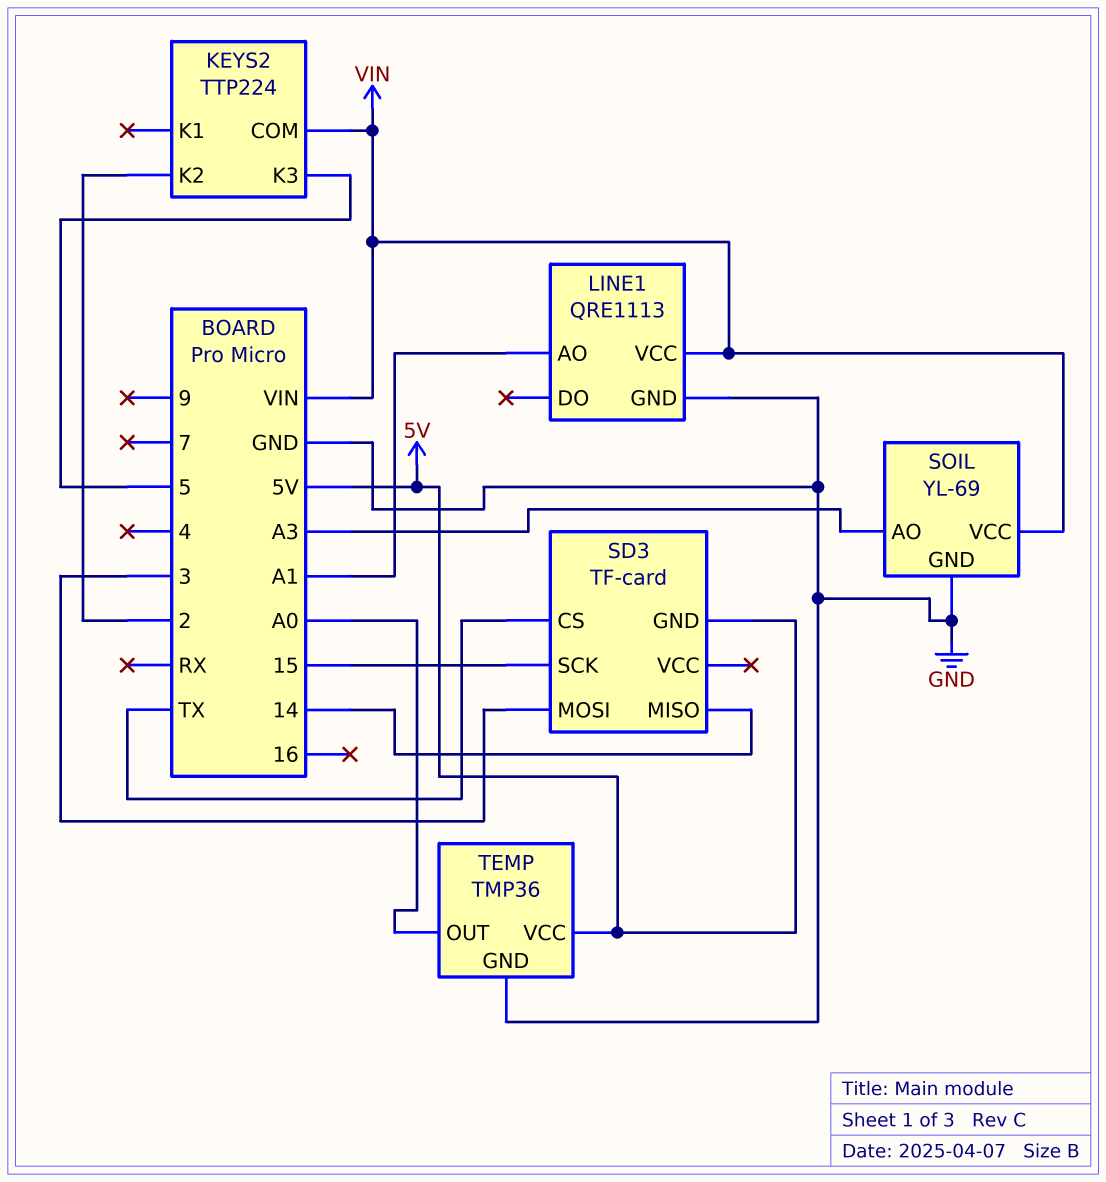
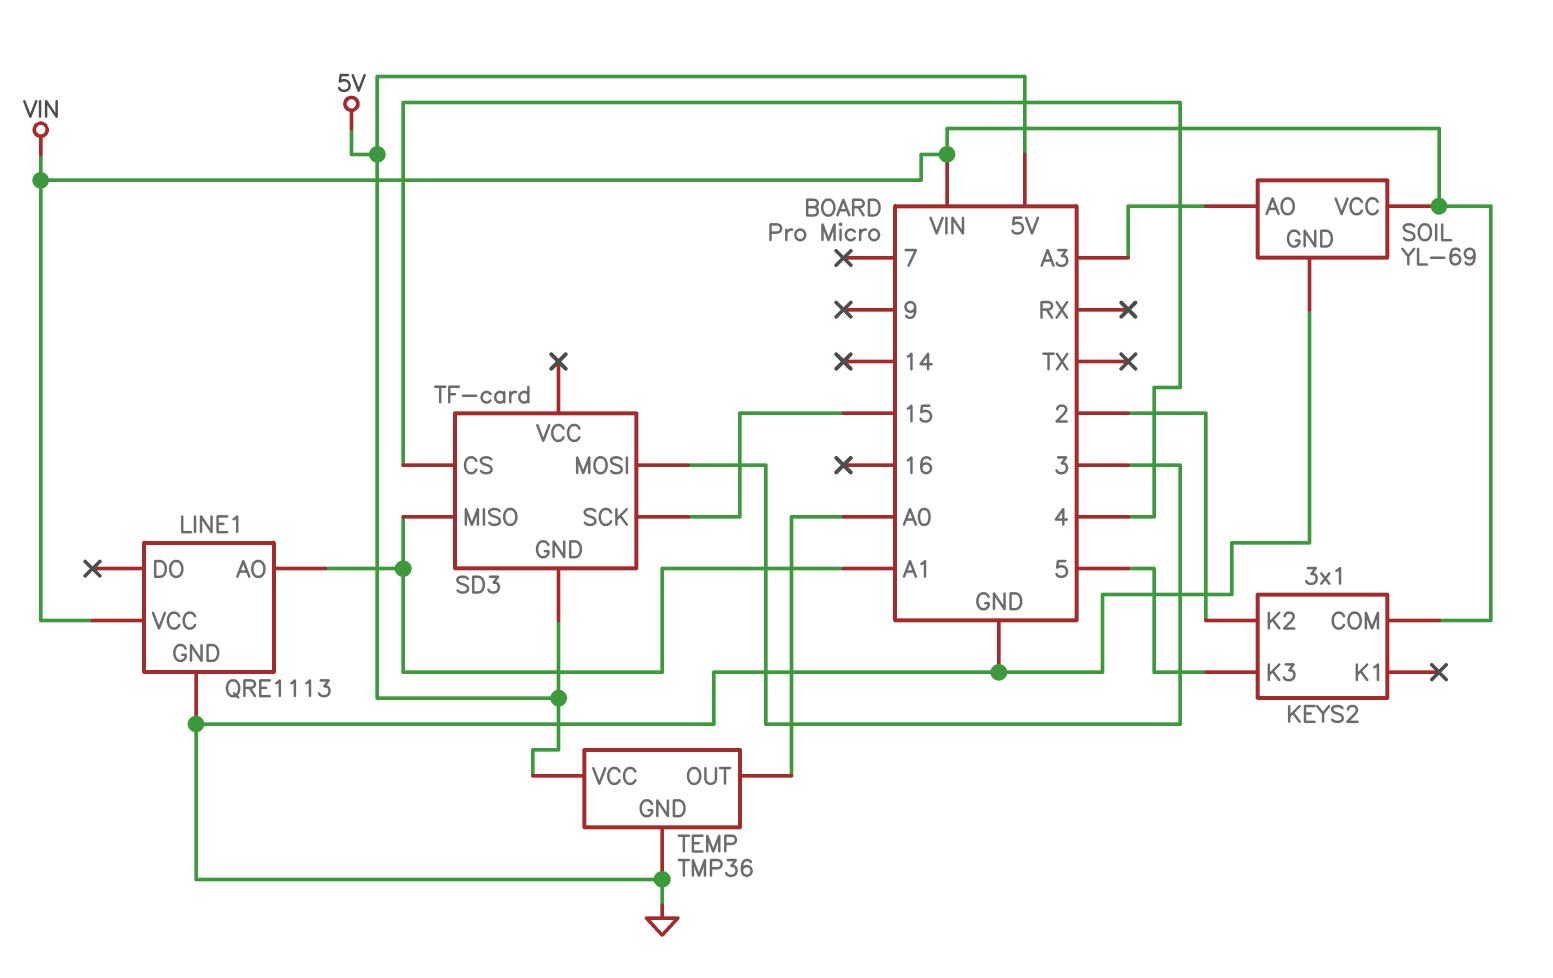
KEYS2: TTP224 -> 3x1
SD3 pin CS: TX -> 4
SD3 pin MISO: 14 -> A1

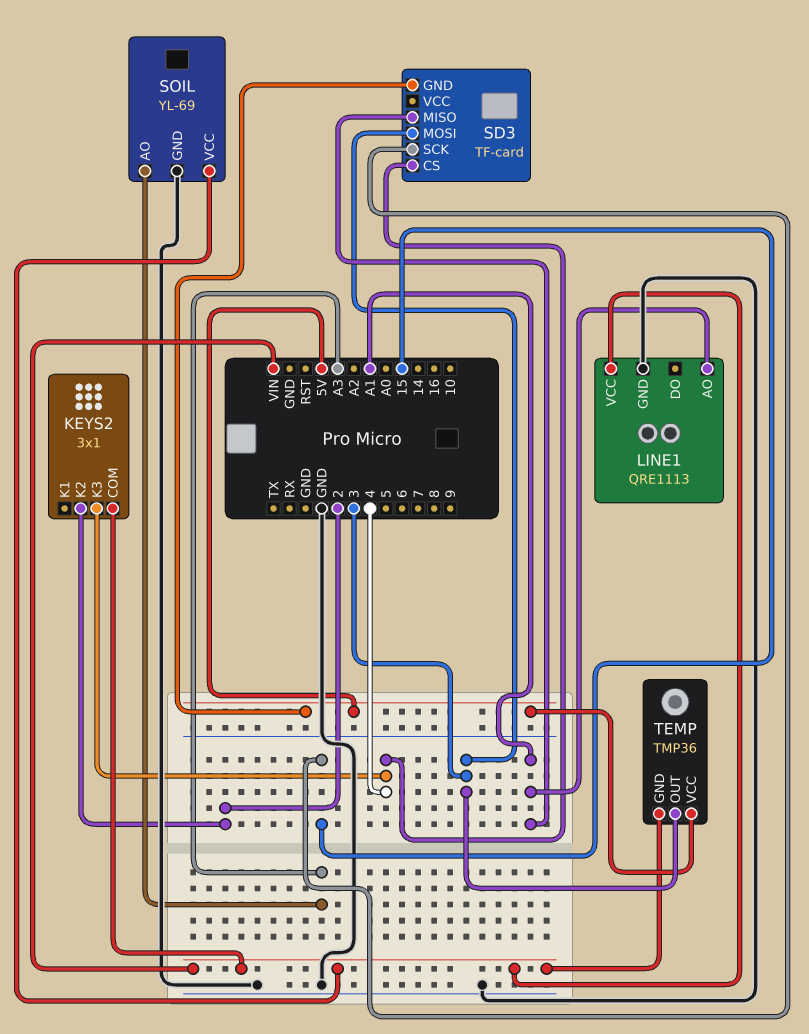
KEYS2 pin K3: 5 -> 4
TEMP pin GND: GND -> VIN
TEMP pin OUT: A0 -> 3

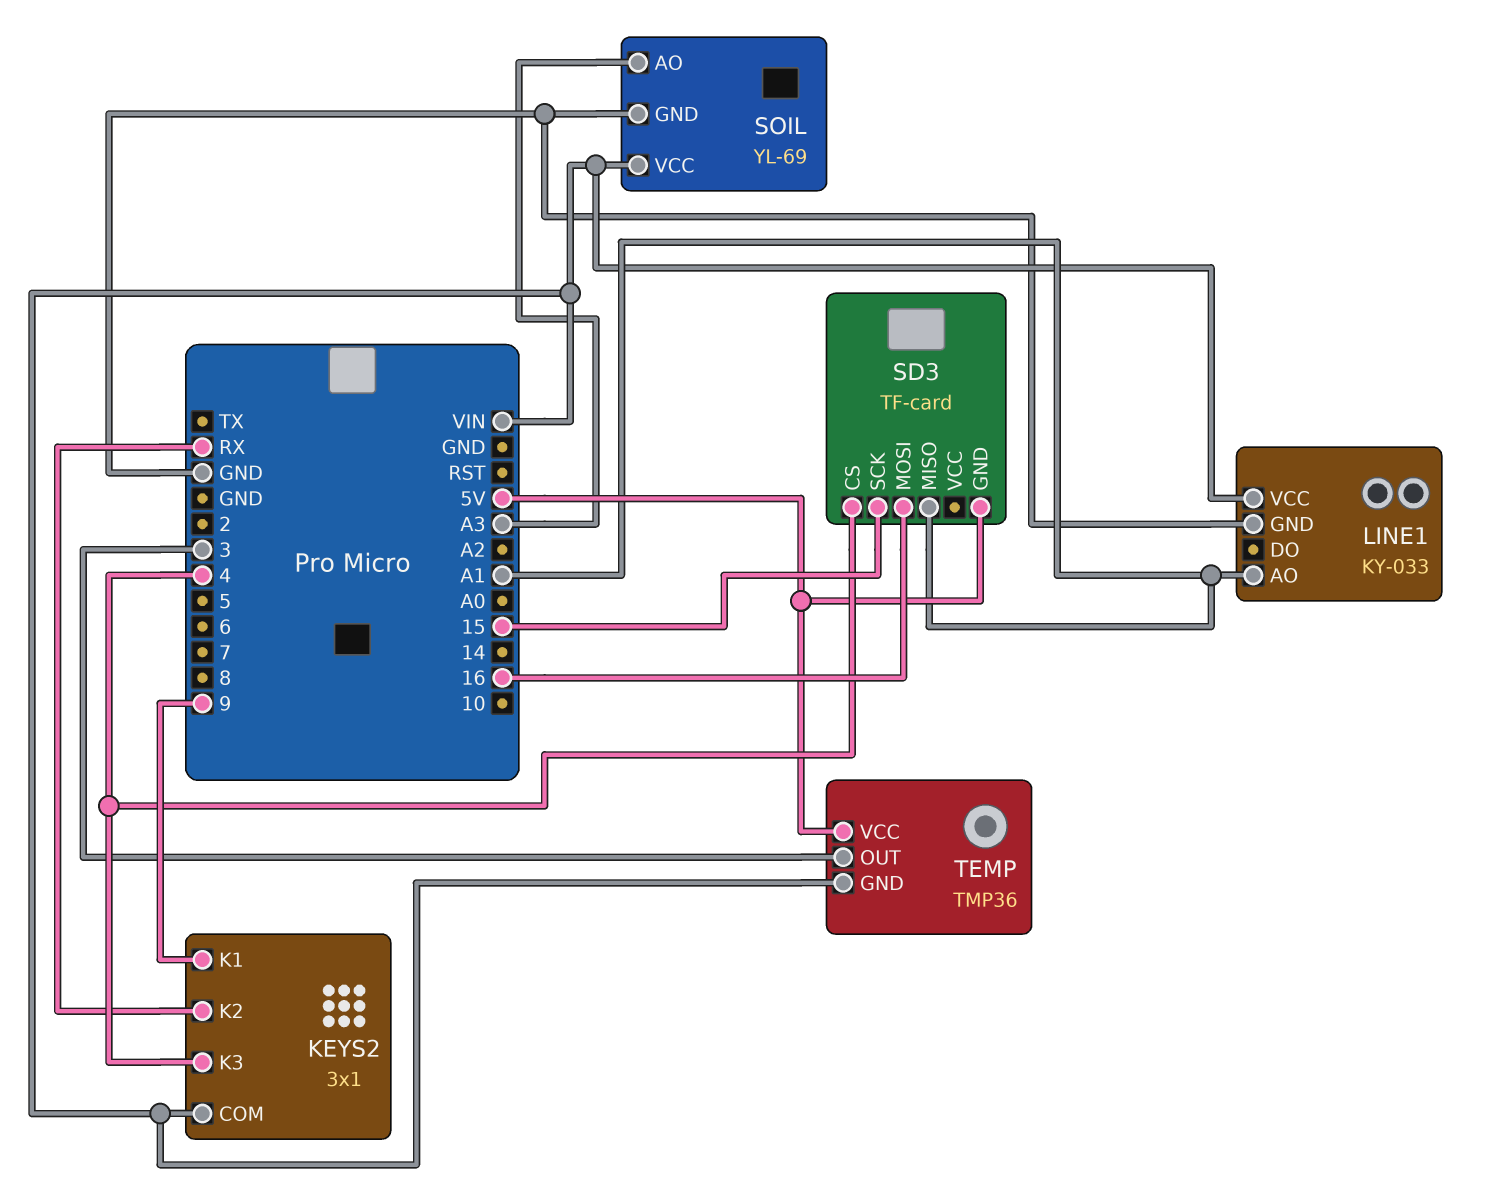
KEYS2 pin K1: none -> 9
KEYS2 pin K2: 2 -> RX
LINE1: QRE1113 -> KY-033
SD3 pin MOSI: 3 -> 16

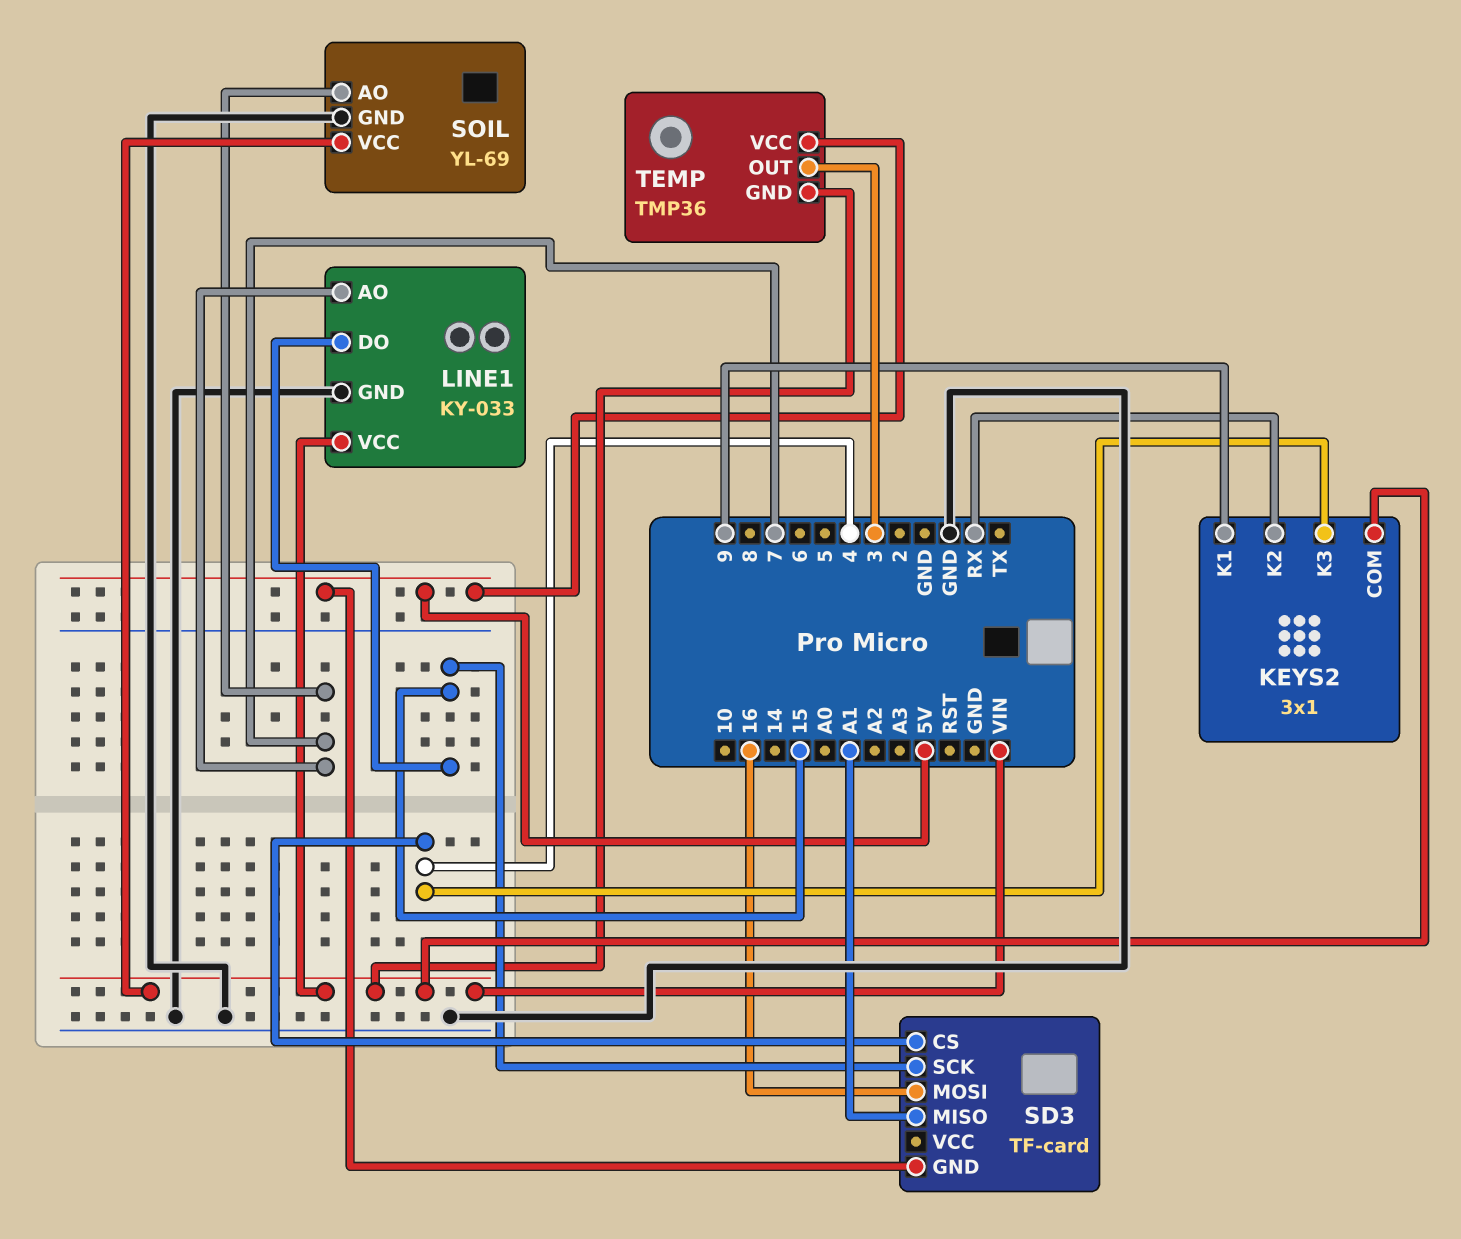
LINE1 pin AO: A1 -> 7
LINE1 pin DO: none -> 15
SOIL pin AO: A3 -> 7

